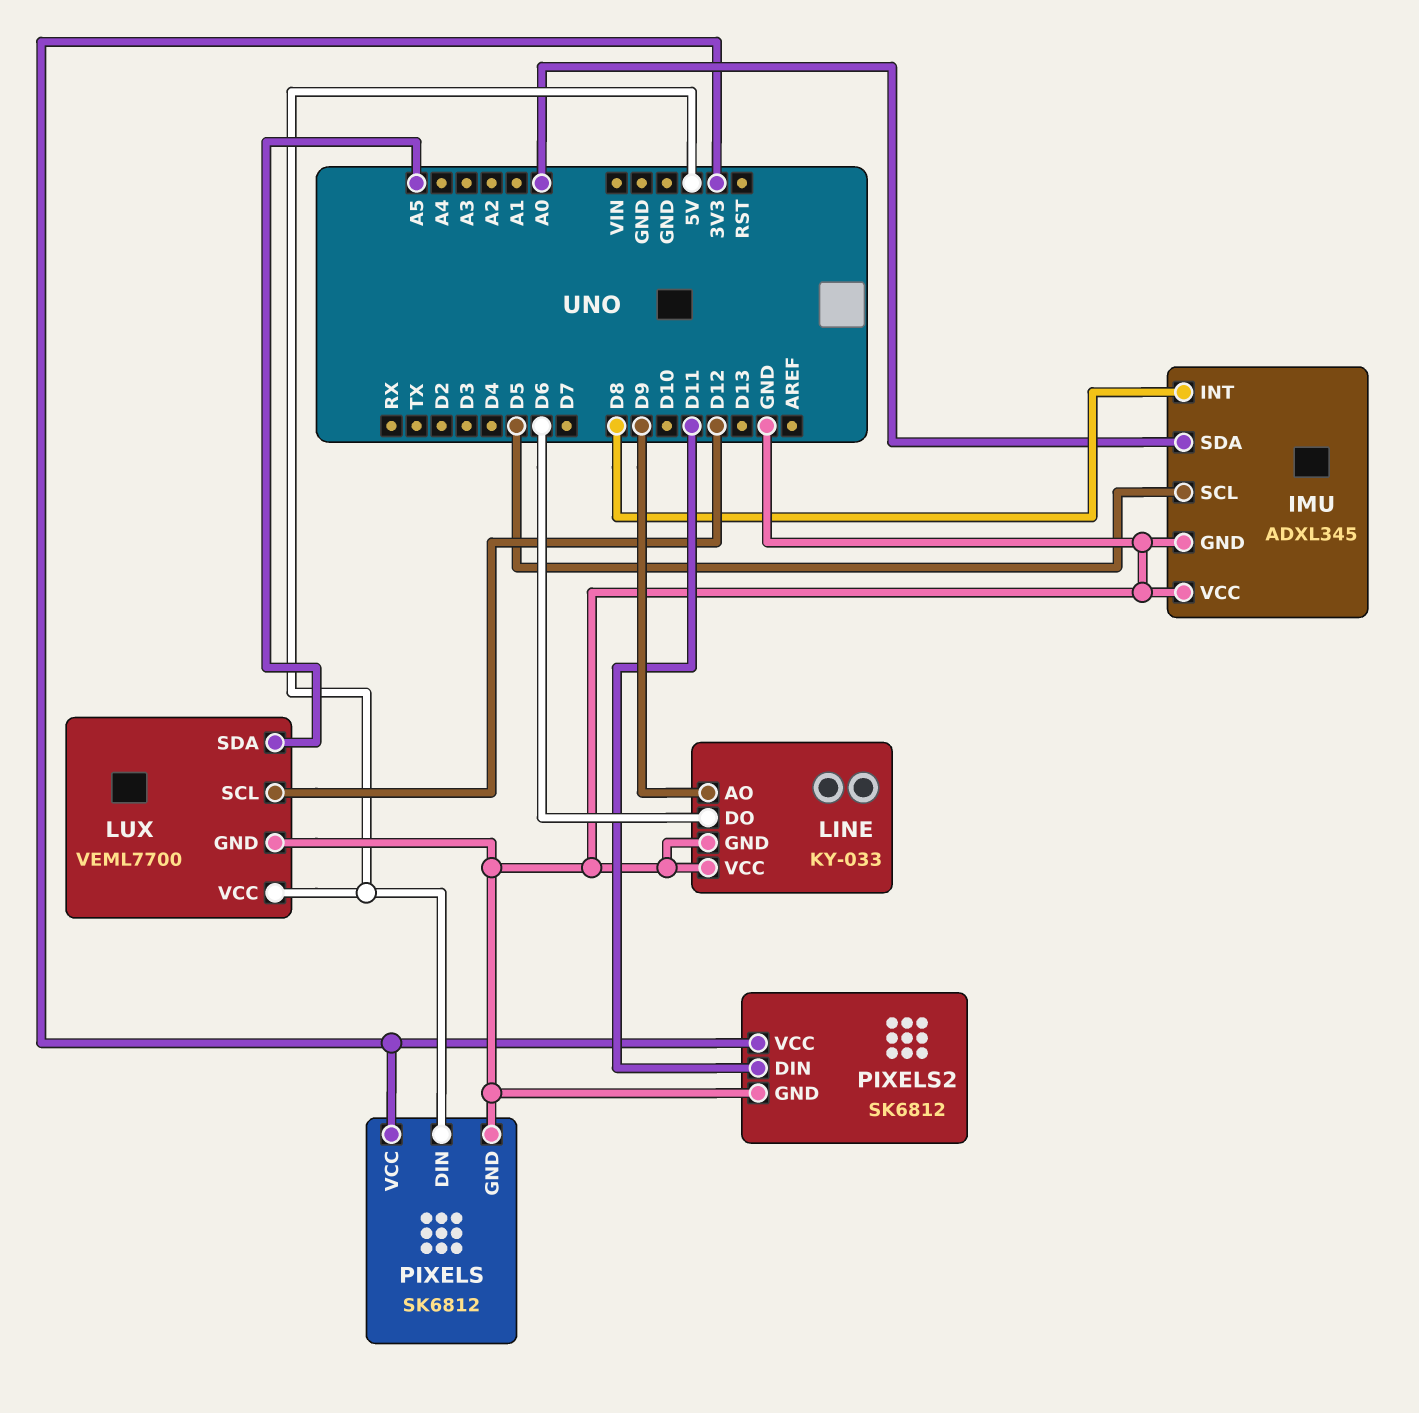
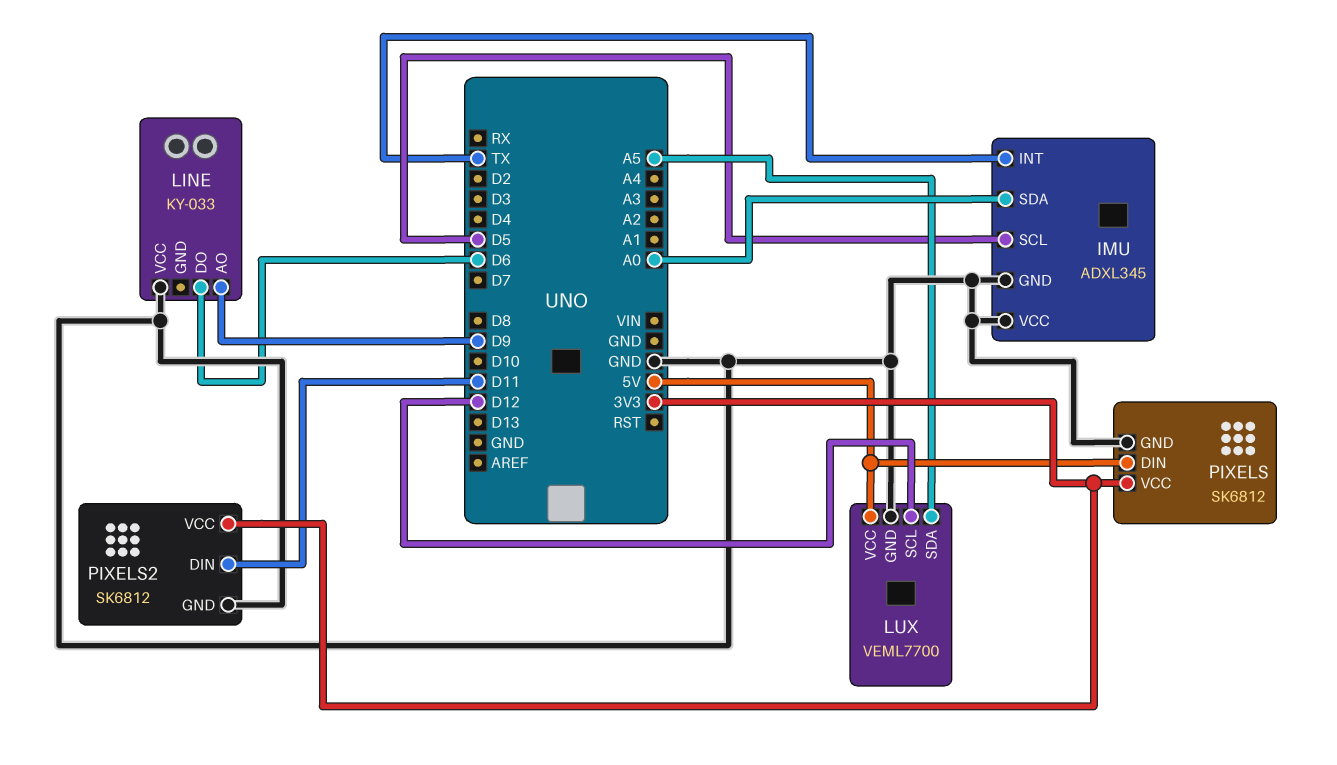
IMU pin INT: D8 -> TX
LINE pin GND: GND -> none

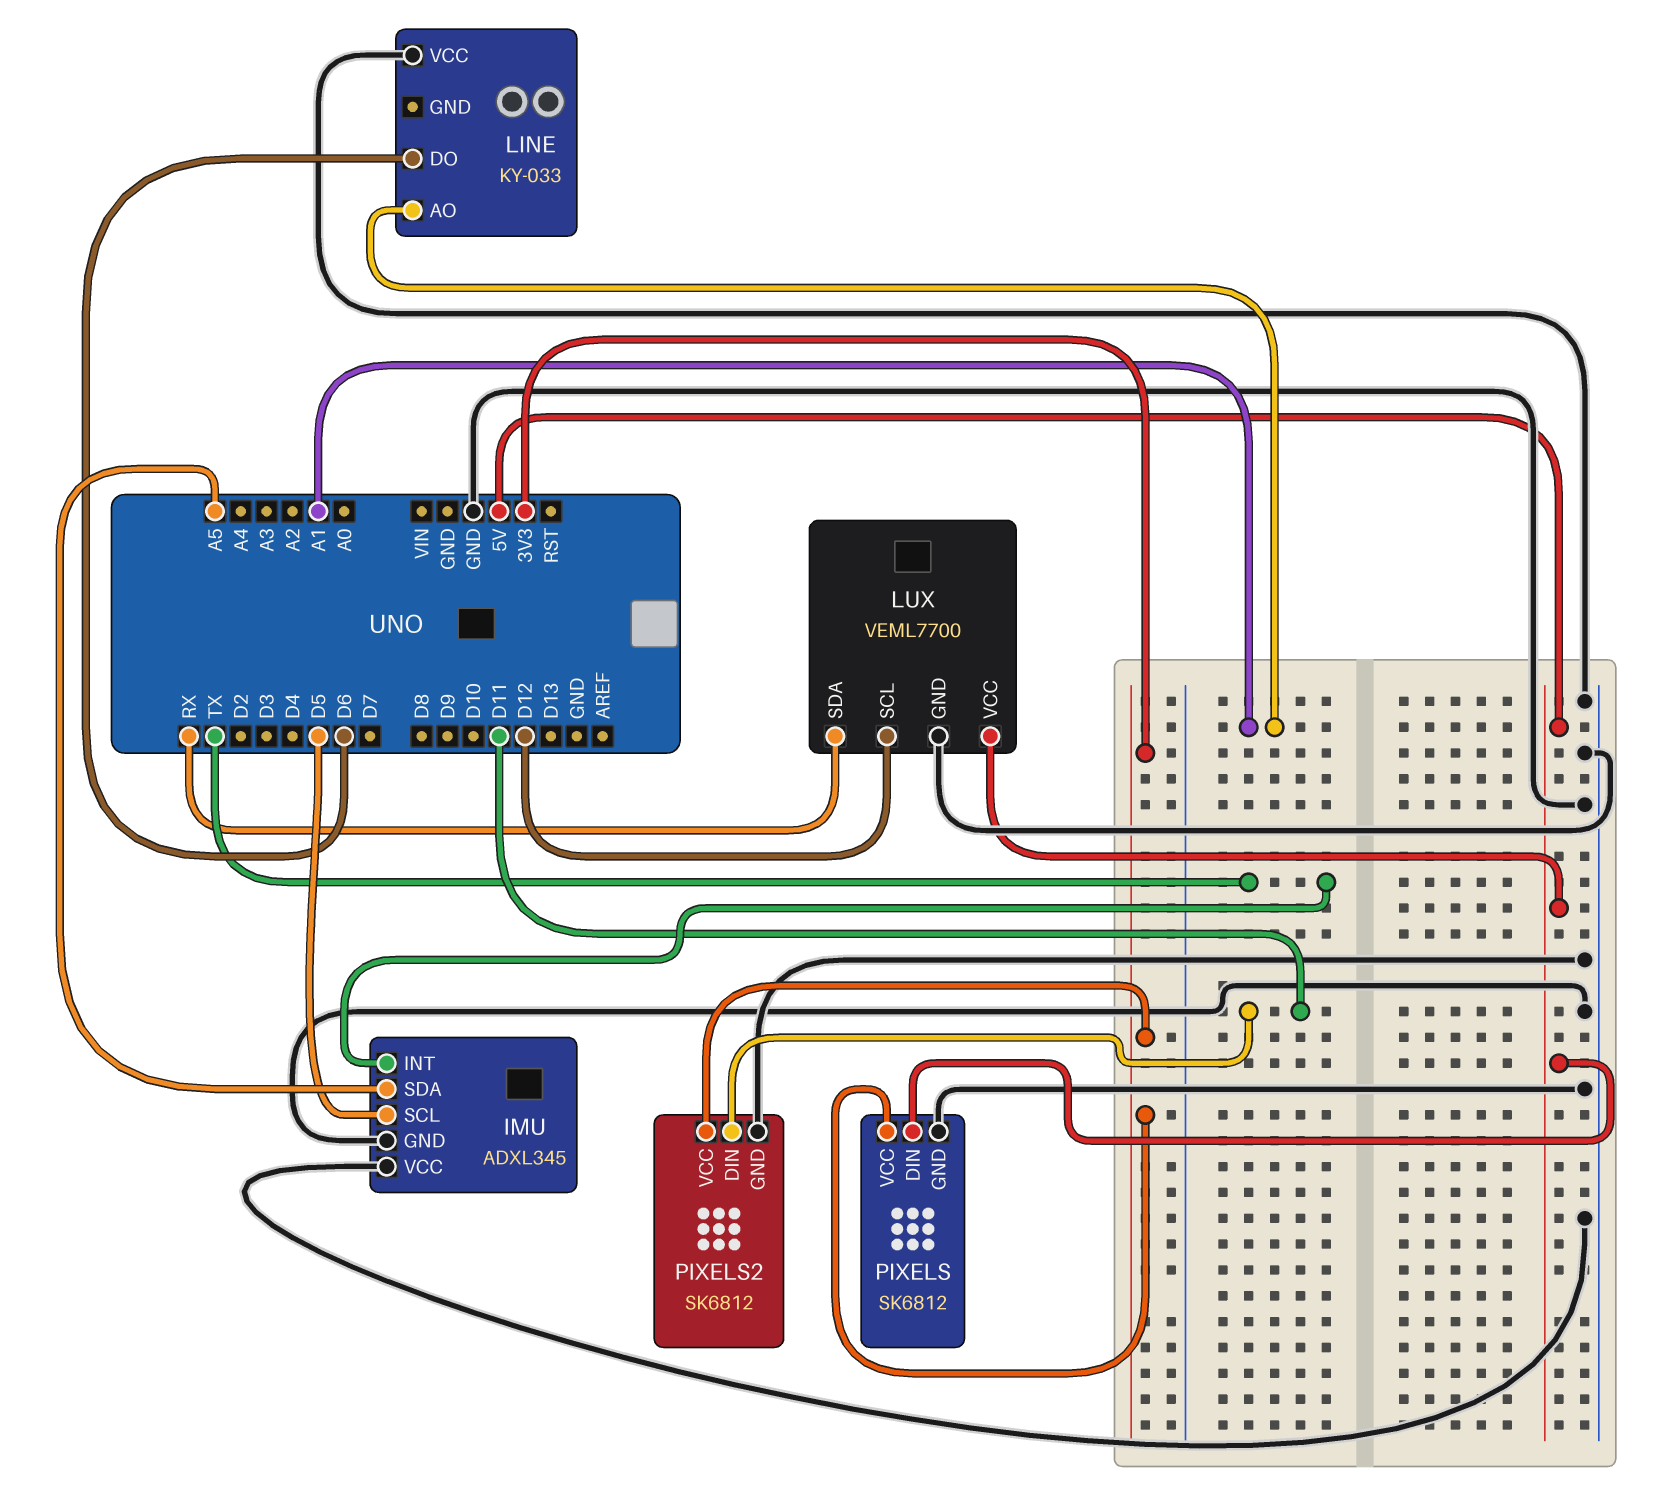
IMU pin SDA: A0 -> A5
LINE pin AO: D9 -> A1
LUX pin SDA: A5 -> RX

